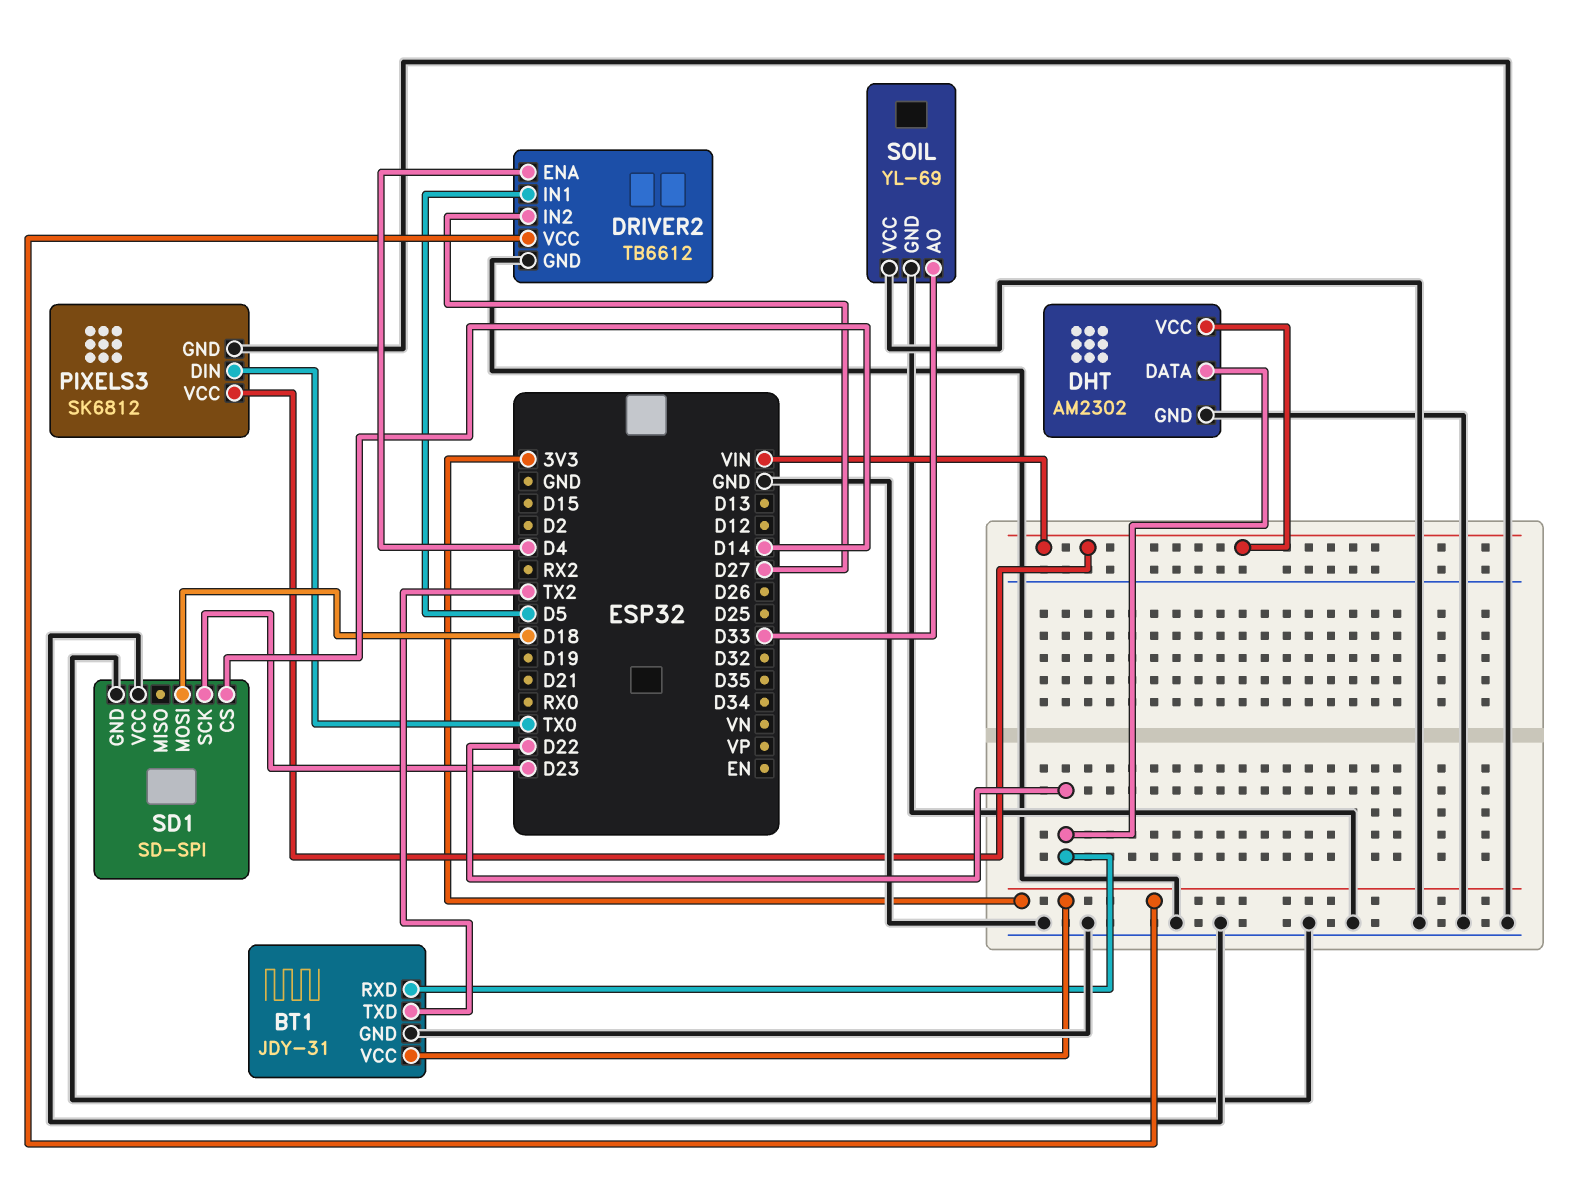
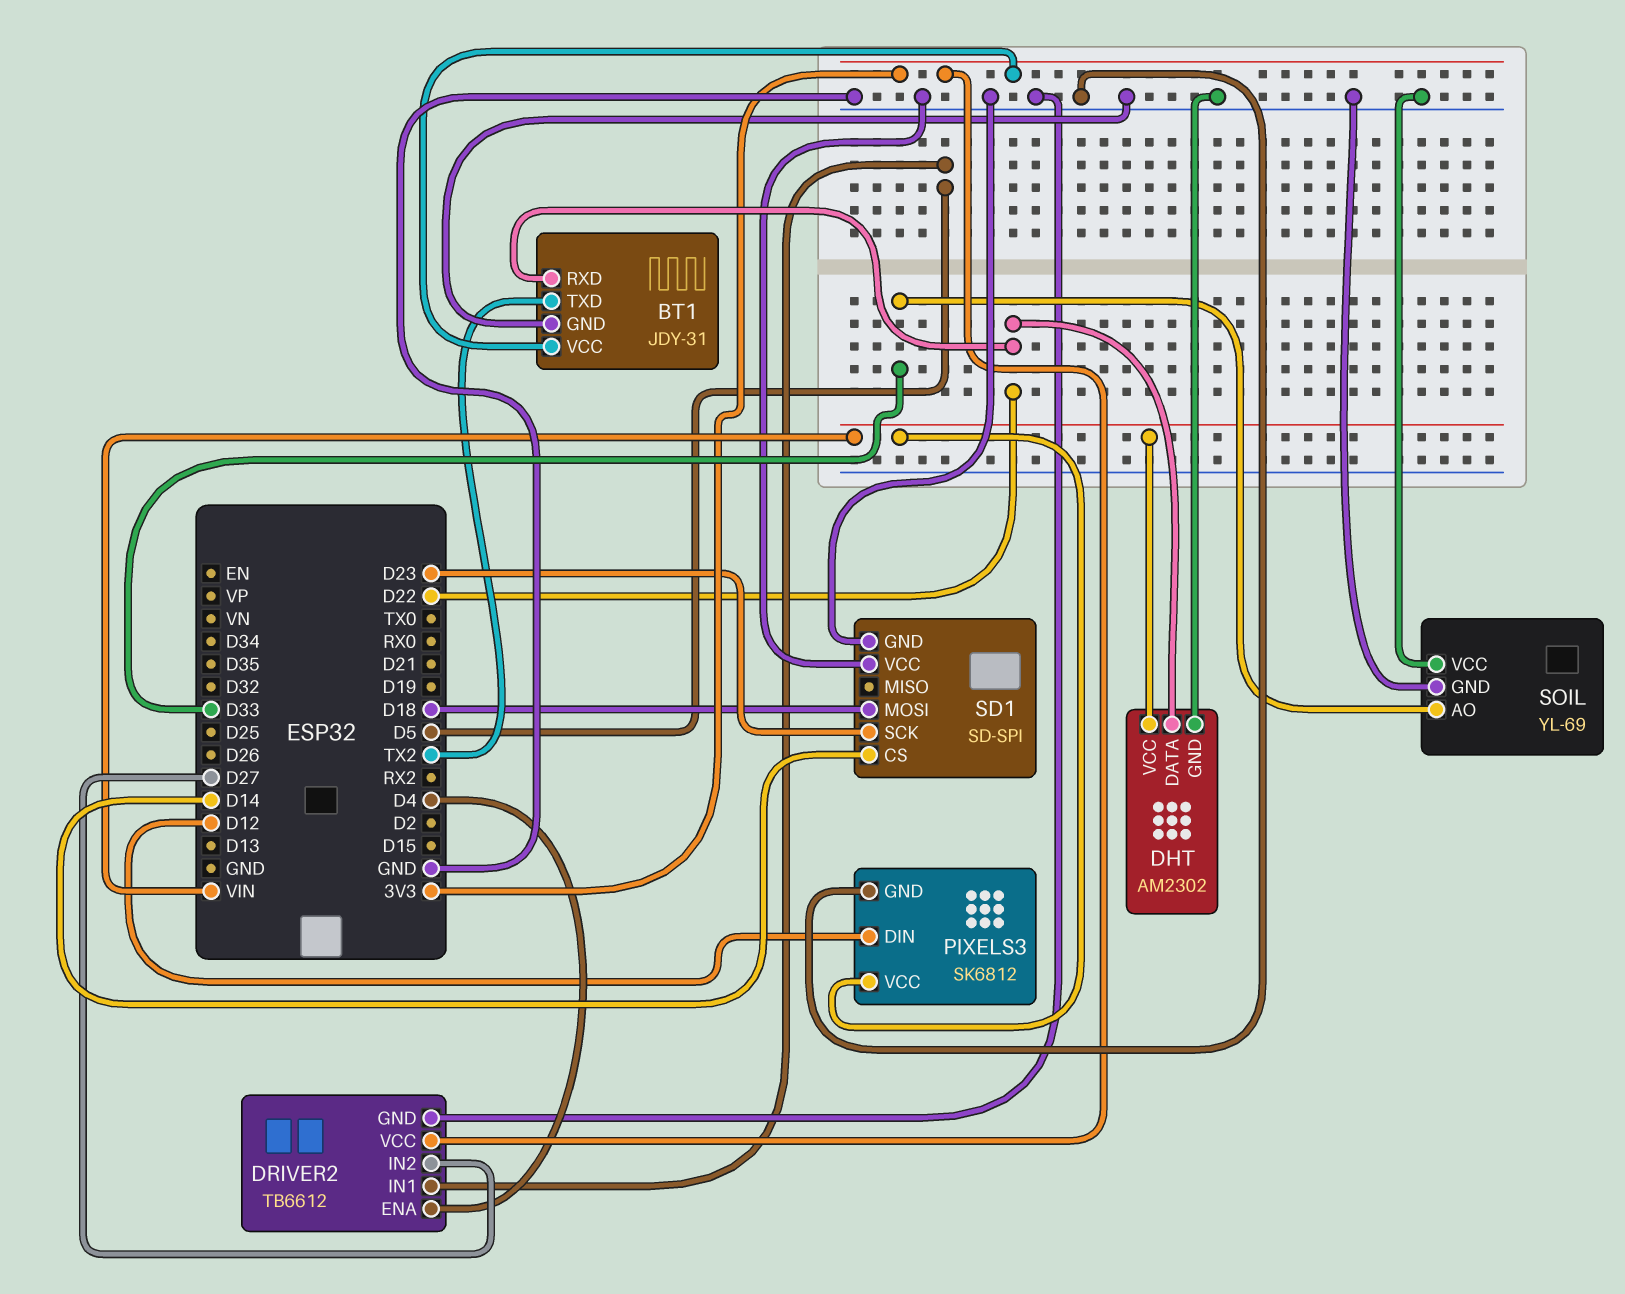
PIXELS3 pin DIN: TX0 -> D12

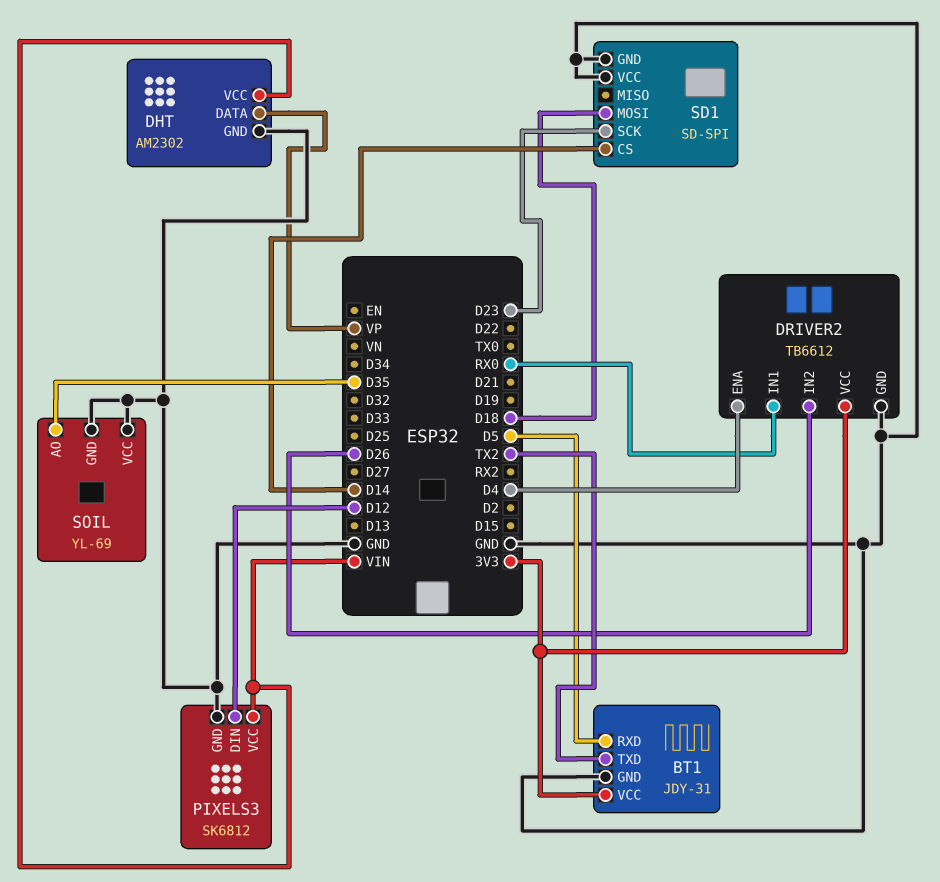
BT1 pin RXD: D22 -> D5
DHT pin DATA: D22 -> VP
DRIVER2 pin IN1: D5 -> RX0
DRIVER2 pin IN2: D27 -> D26
SOIL pin AO: D33 -> D35

